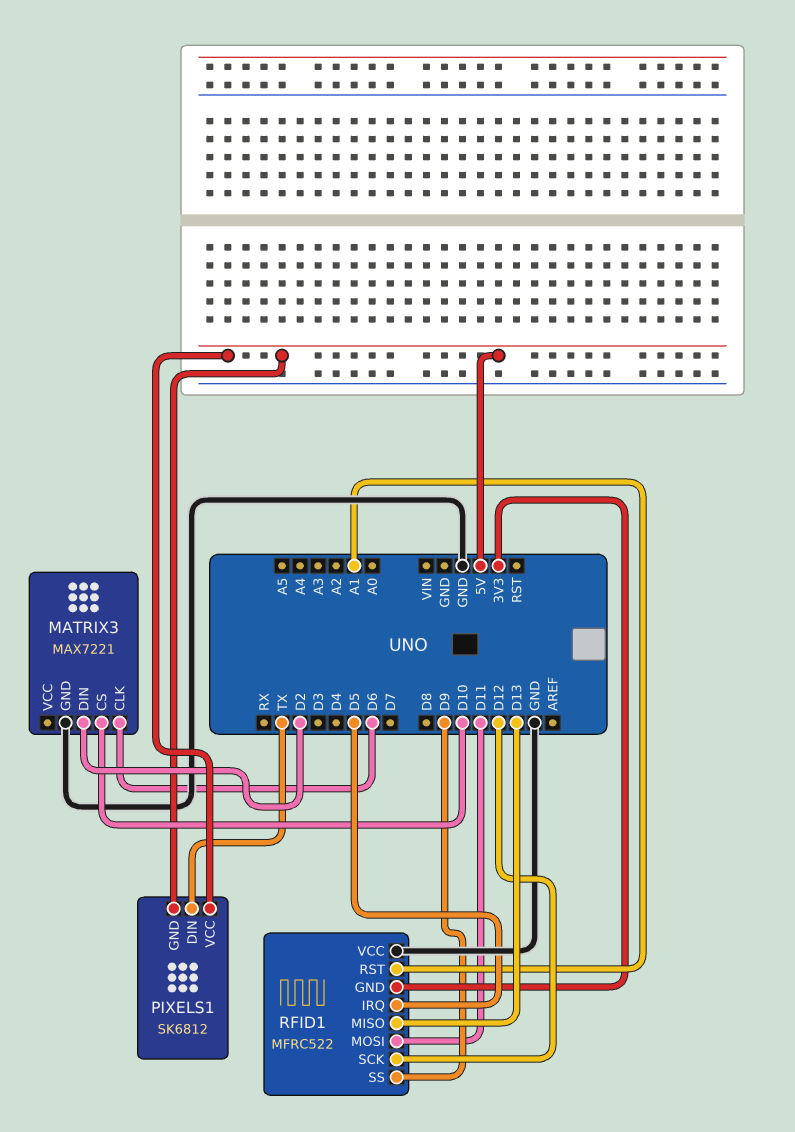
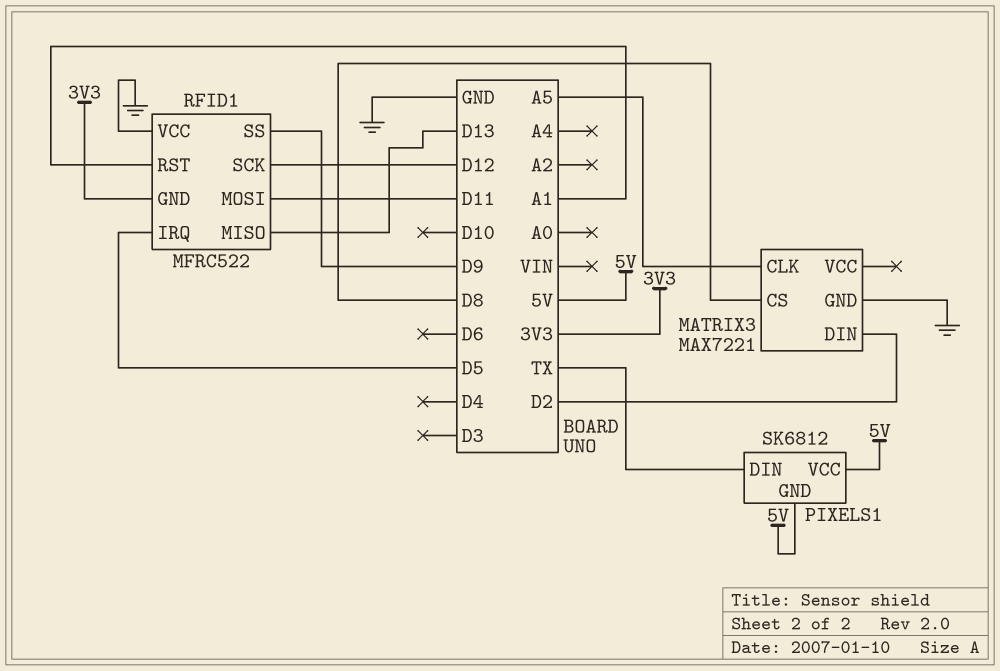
MATRIX3 pin CLK: D6 -> A5
MATRIX3 pin CS: D10 -> D8

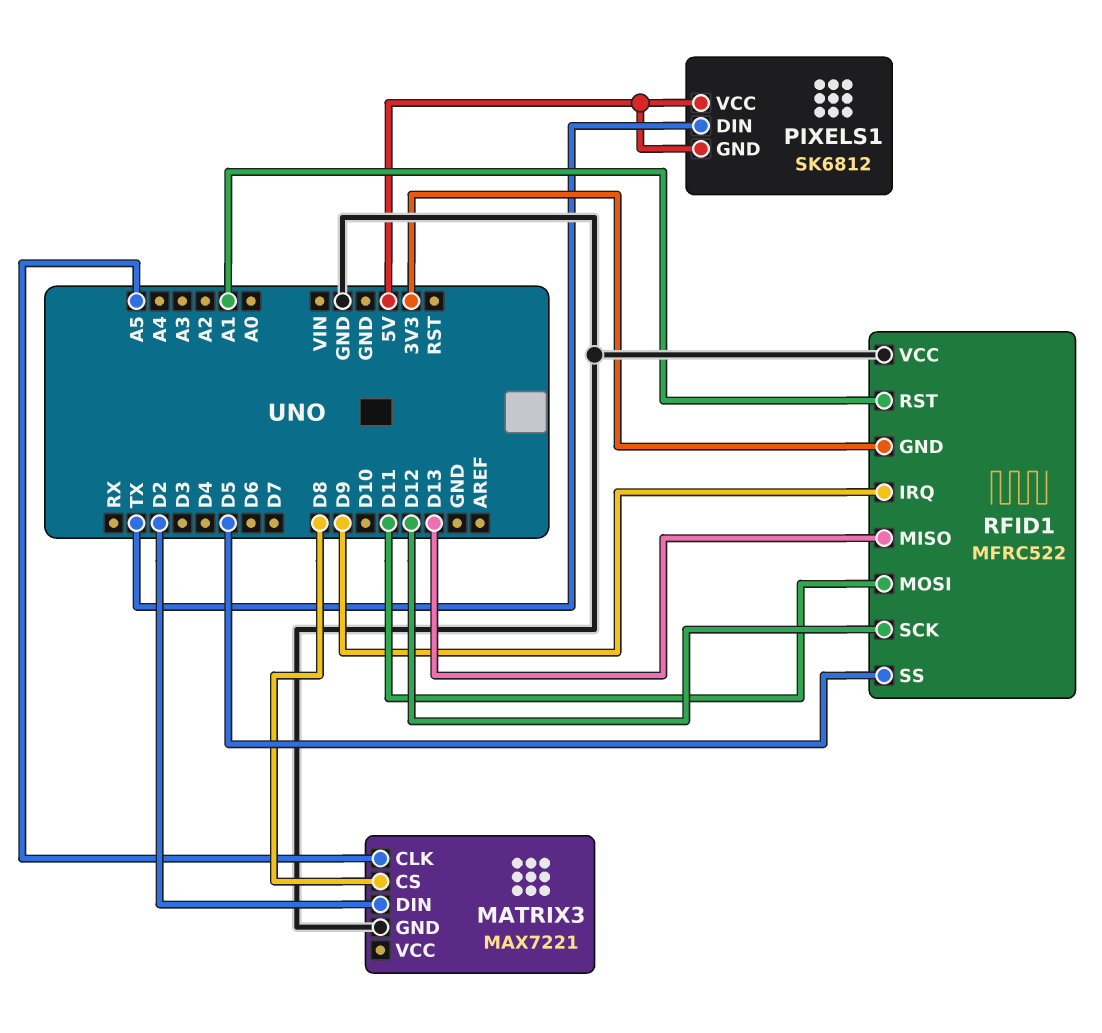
RFID1 pin IRQ: D5 -> D9
RFID1 pin SS: D9 -> D5

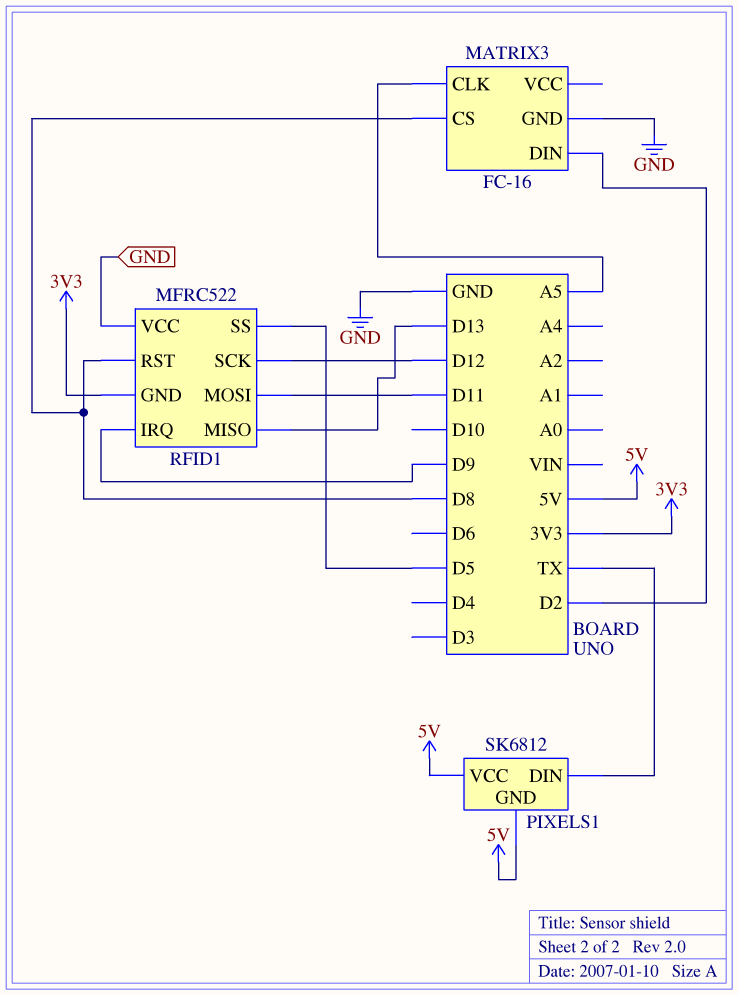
MATRIX3: MAX7221 -> FC-16
RFID1 pin RST: A1 -> D8

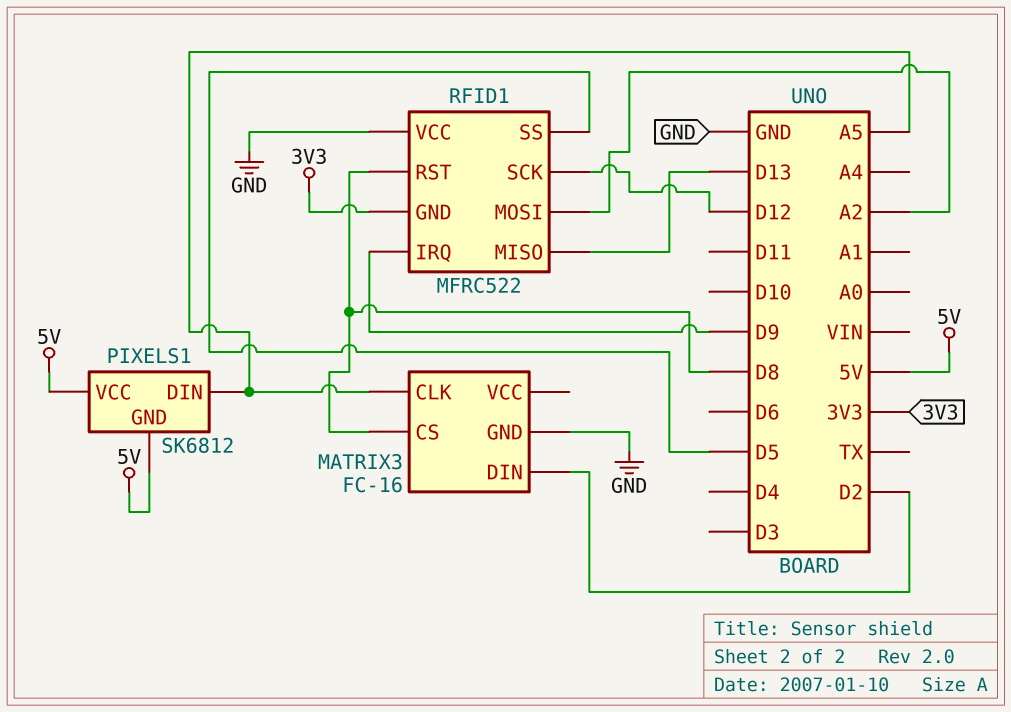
PIXELS1 pin DIN: TX -> A5
RFID1 pin MOSI: D11 -> A2

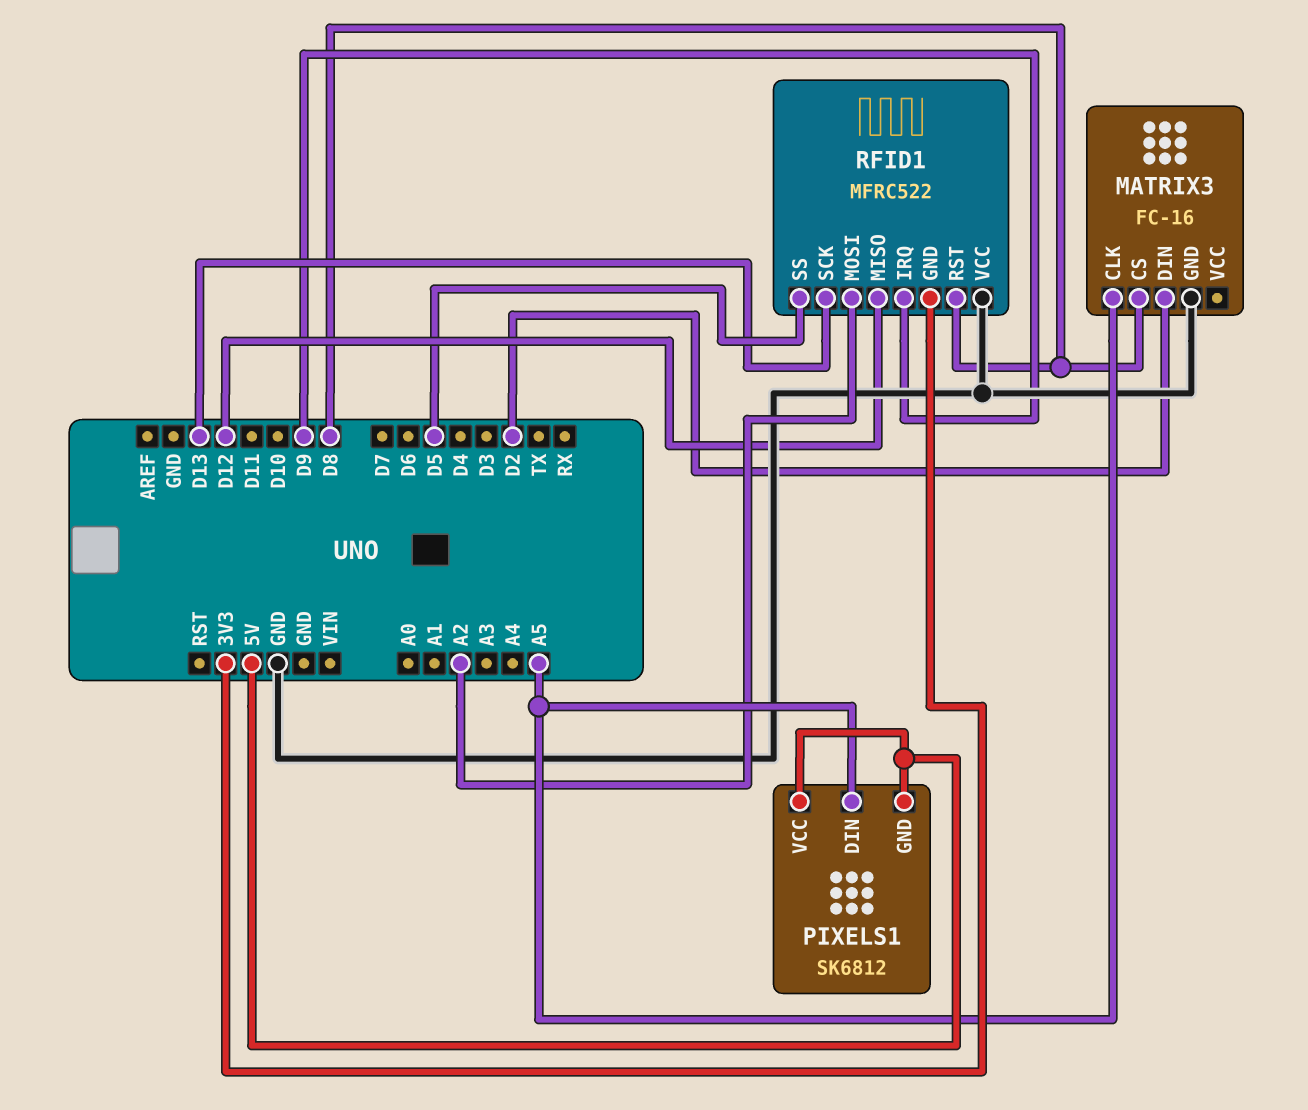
RFID1 pin MISO: D13 -> D12
RFID1 pin SCK: D12 -> D13

